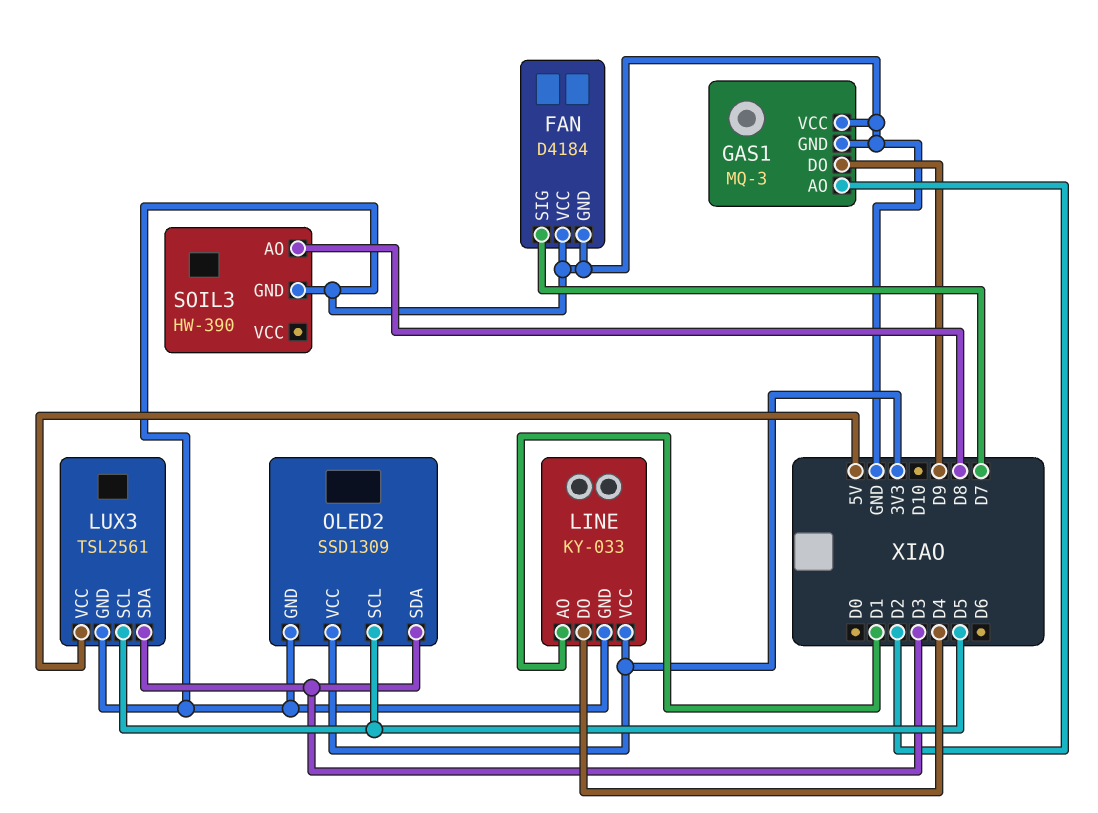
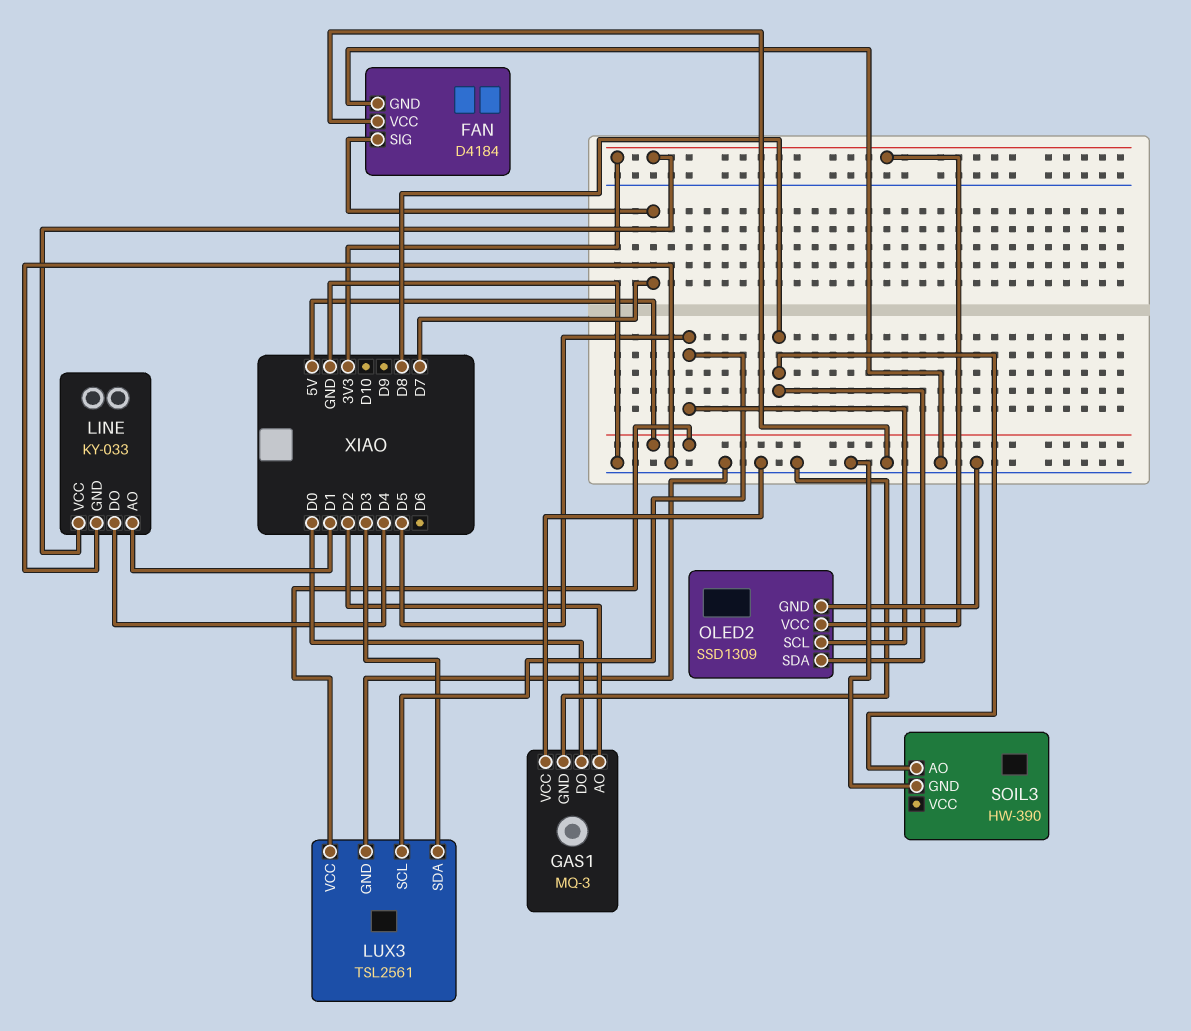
GAS1 pin DO: D9 -> D0
OLED2 pin SDA: D3 -> D8

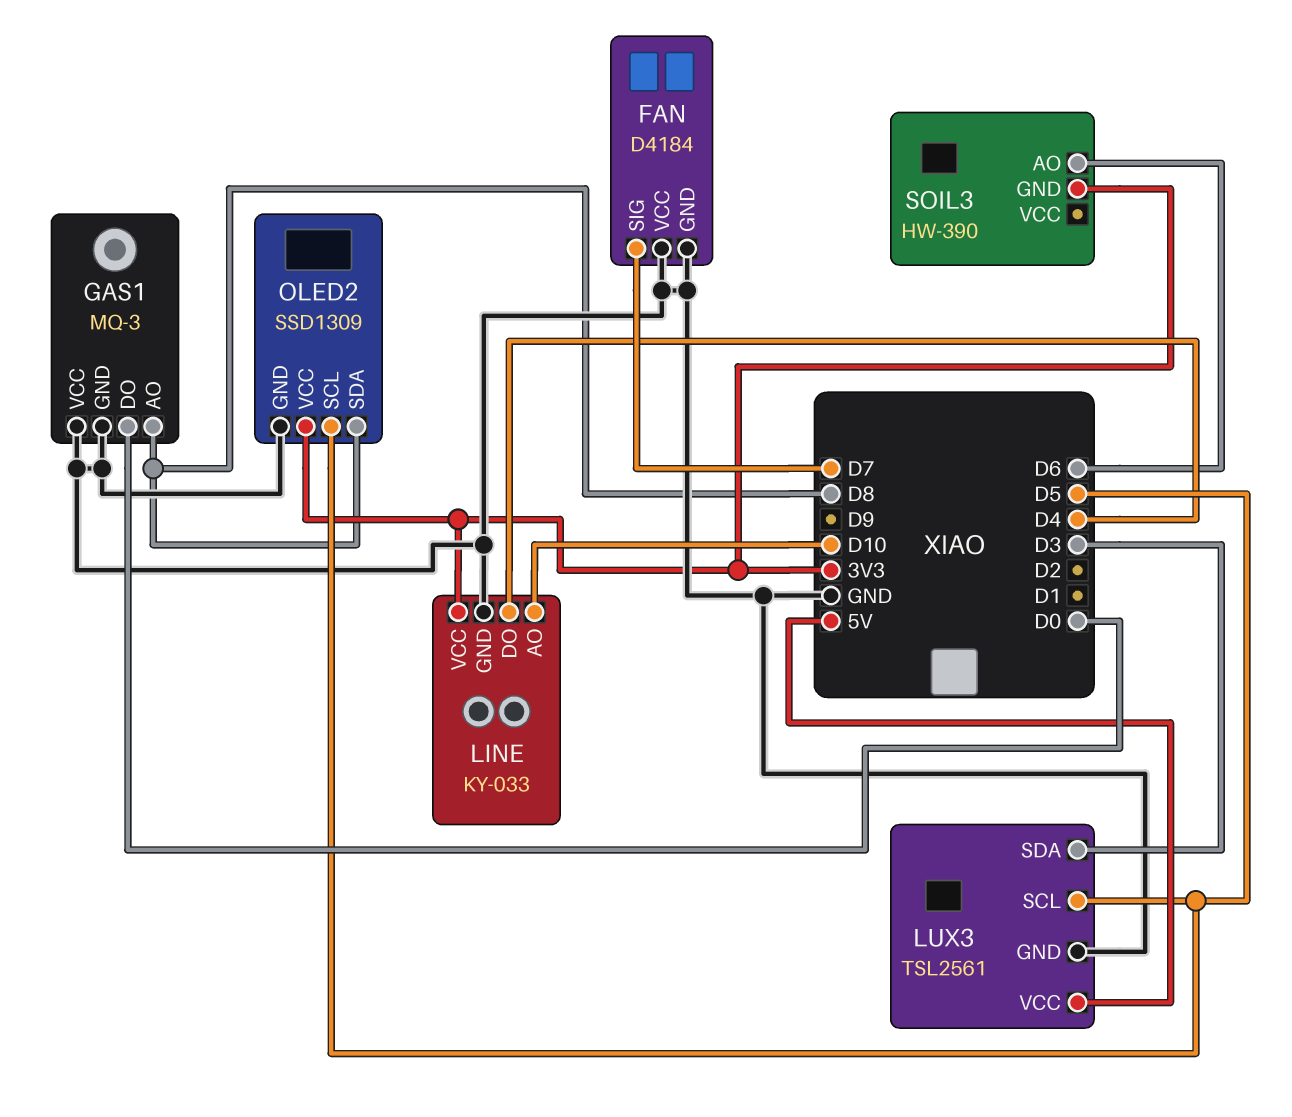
GAS1 pin AO: D2 -> D8
LINE pin AO: D1 -> D10
SOIL3 pin AO: D8 -> D6
SOIL3 pin GND: GND -> 3V3

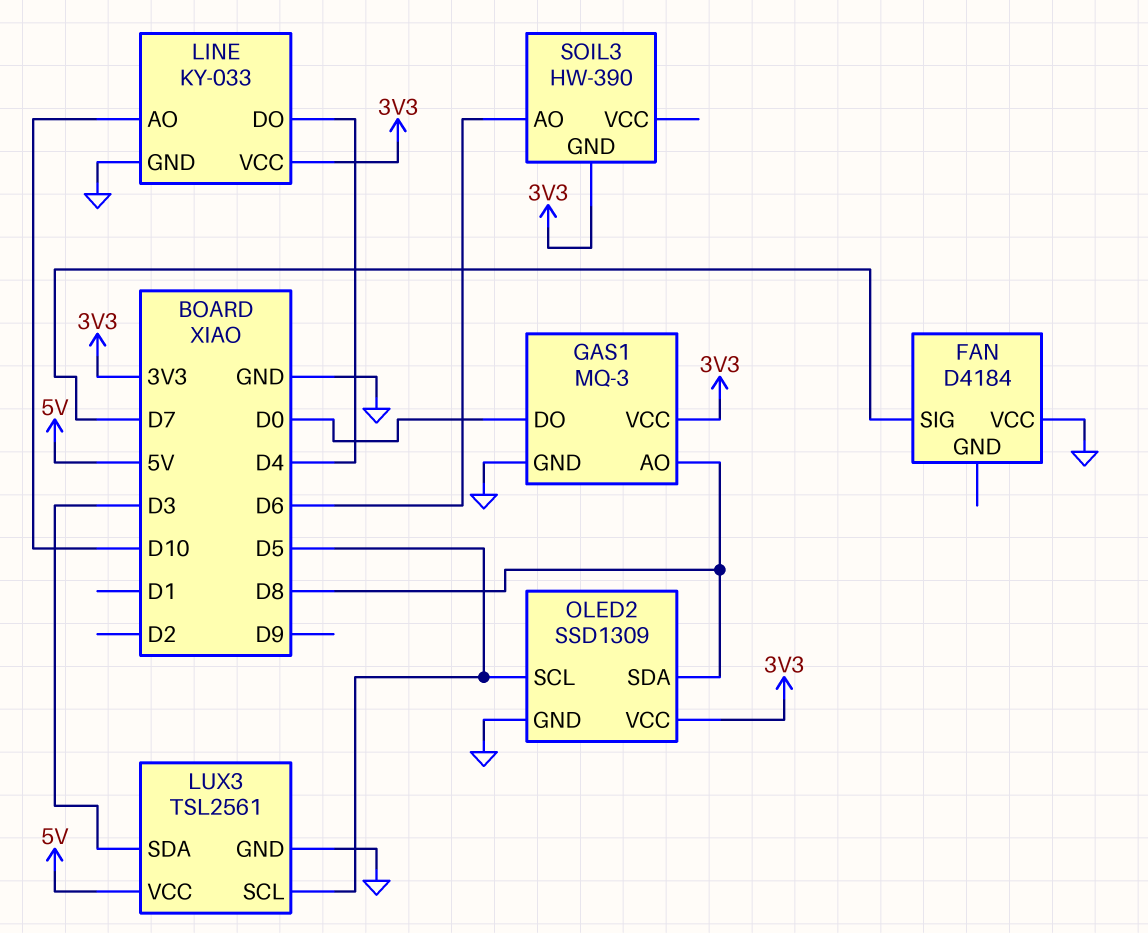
FAN pin GND: GND -> none
GAS1 pin VCC: GND -> 3V3

